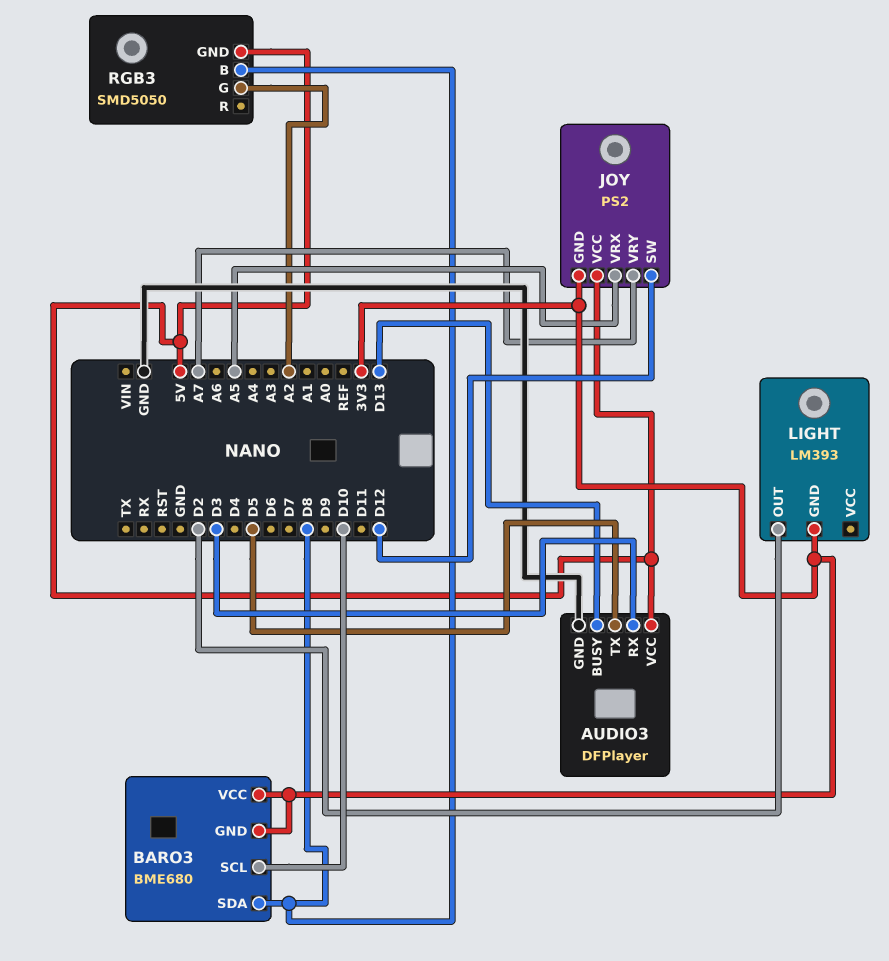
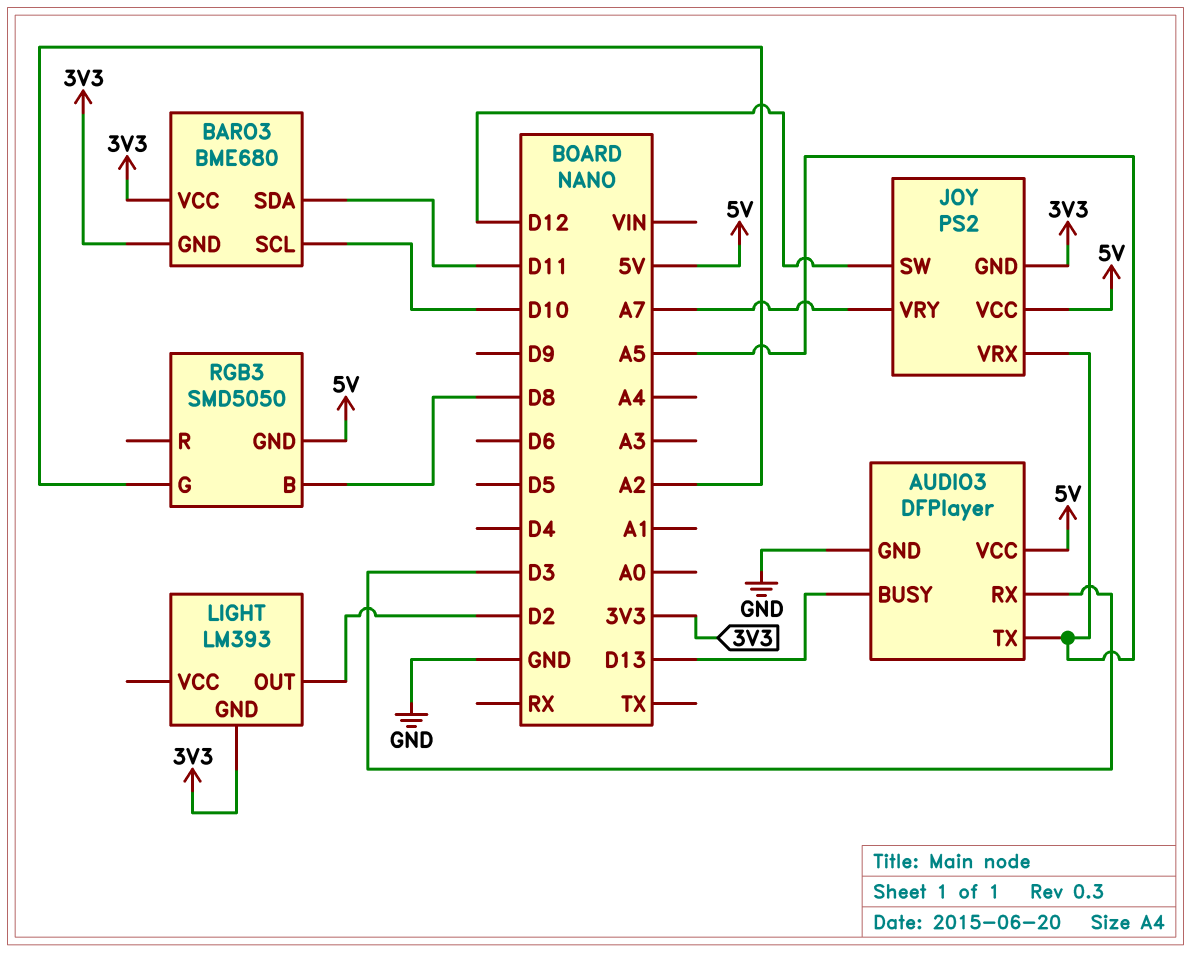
AUDIO3 pin TX: D5 -> A5
BARO3 pin SDA: D8 -> D11

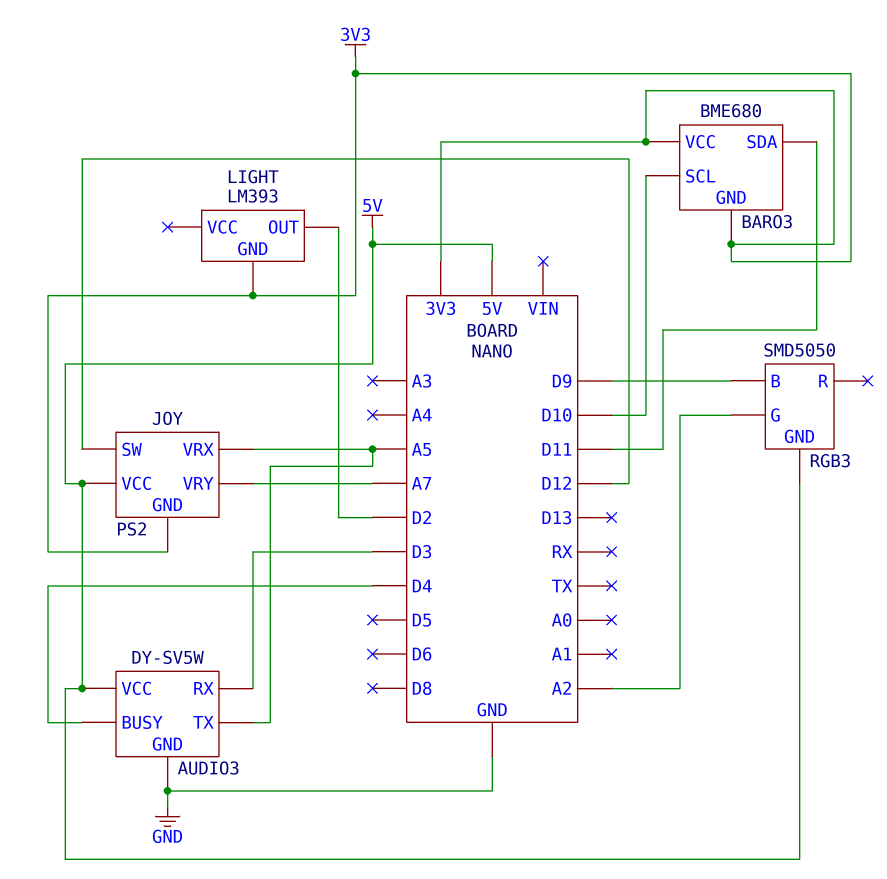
AUDIO3: DFPlayer -> DY-SV5W
AUDIO3 pin BUSY: D13 -> D4
RGB3 pin B: D8 -> D9

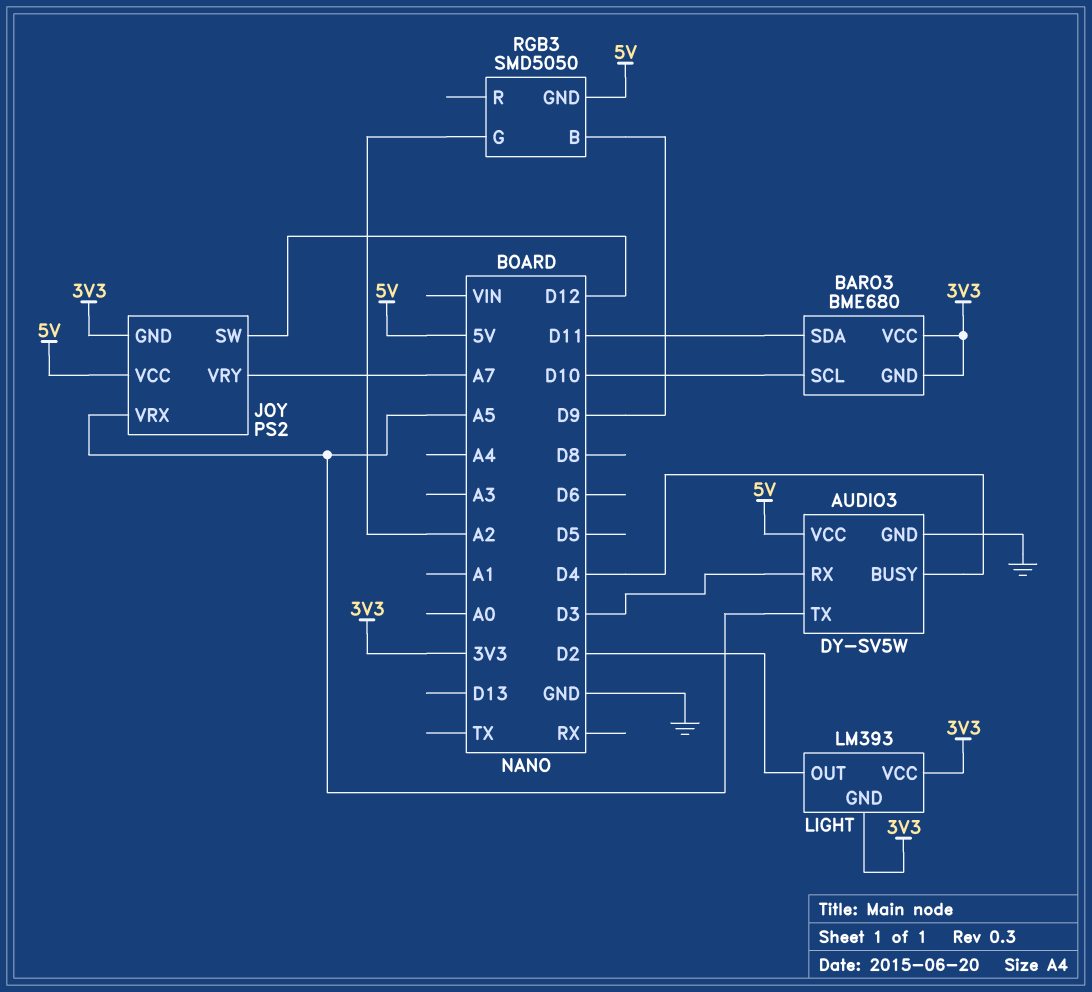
LIGHT pin VCC: none -> 3V3

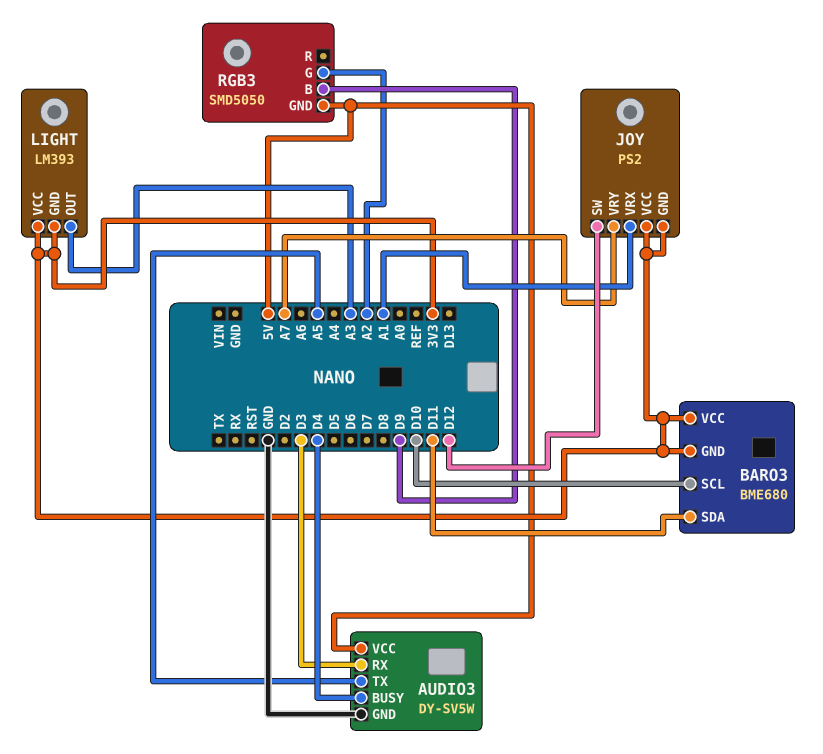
JOY pin VCC: 5V -> 3V3
JOY pin VRX: A5 -> A1
LIGHT pin OUT: D2 -> A3

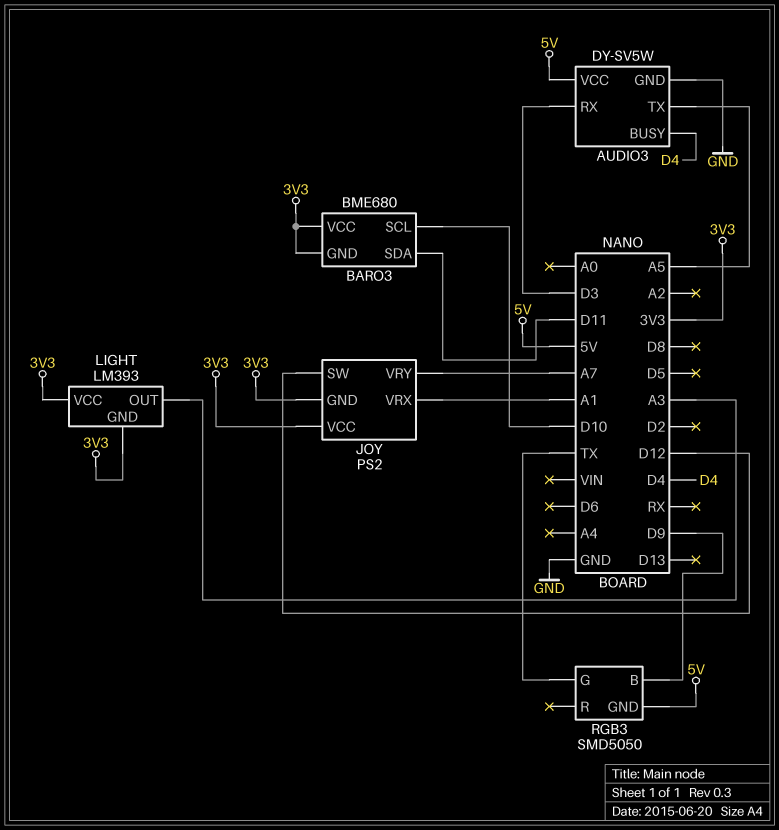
RGB3 pin G: A2 -> TX

